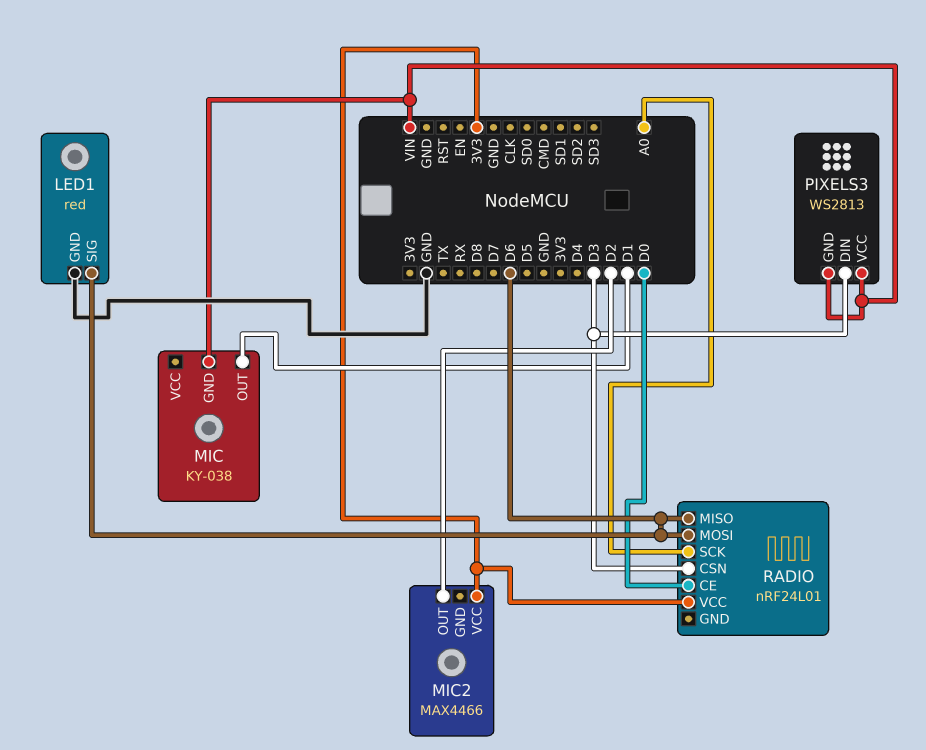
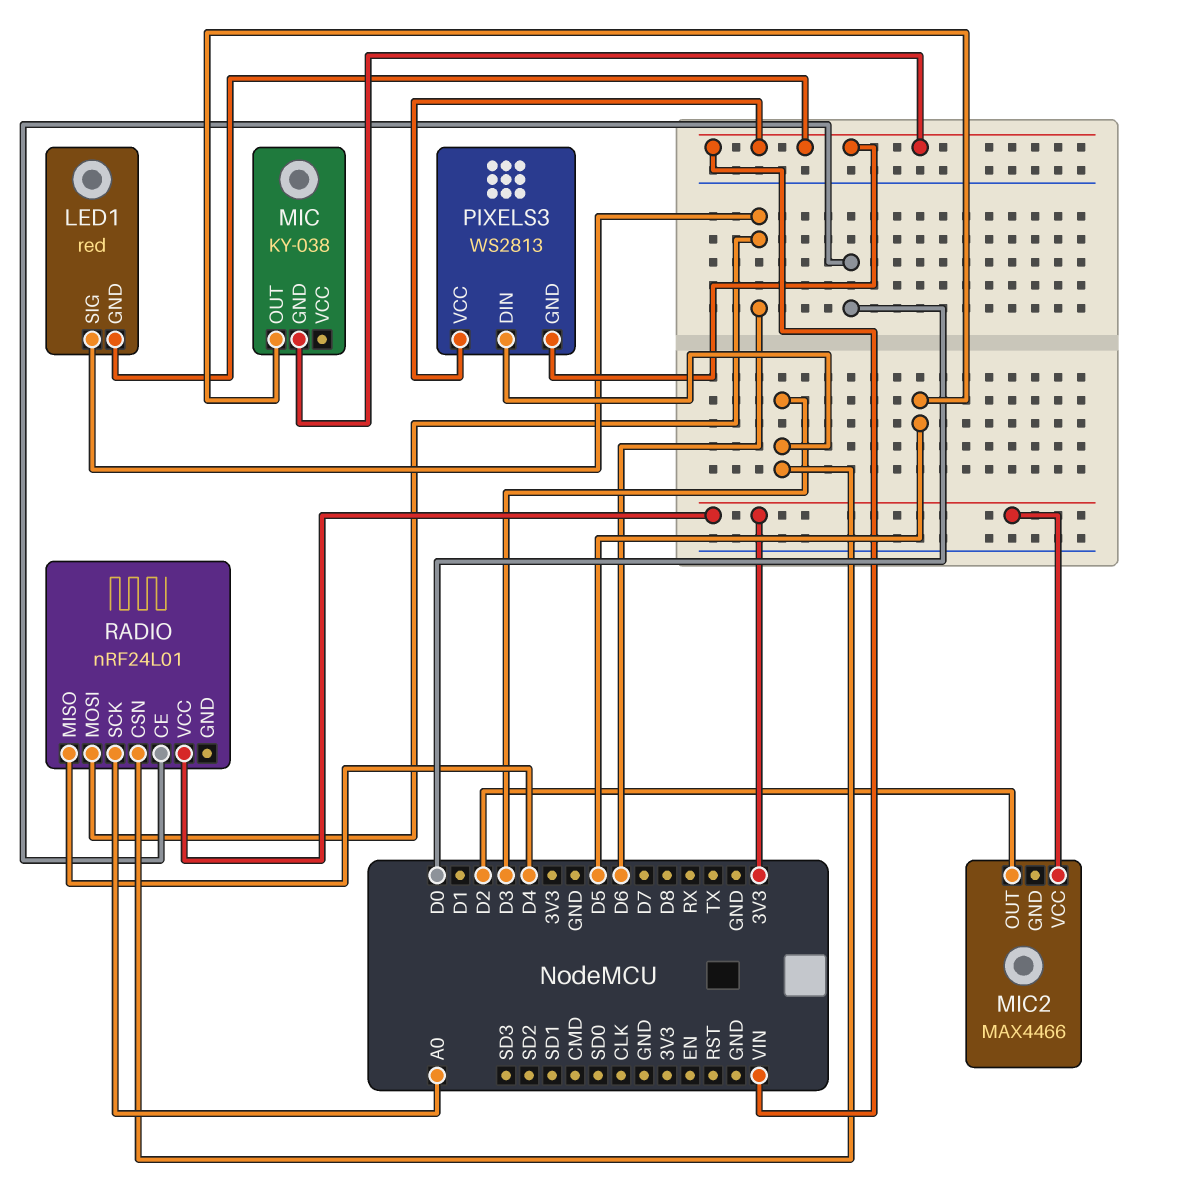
LED1 pin GND: GND -> VIN
MIC pin OUT: D1 -> D5
RADIO pin MISO: D6 -> D4

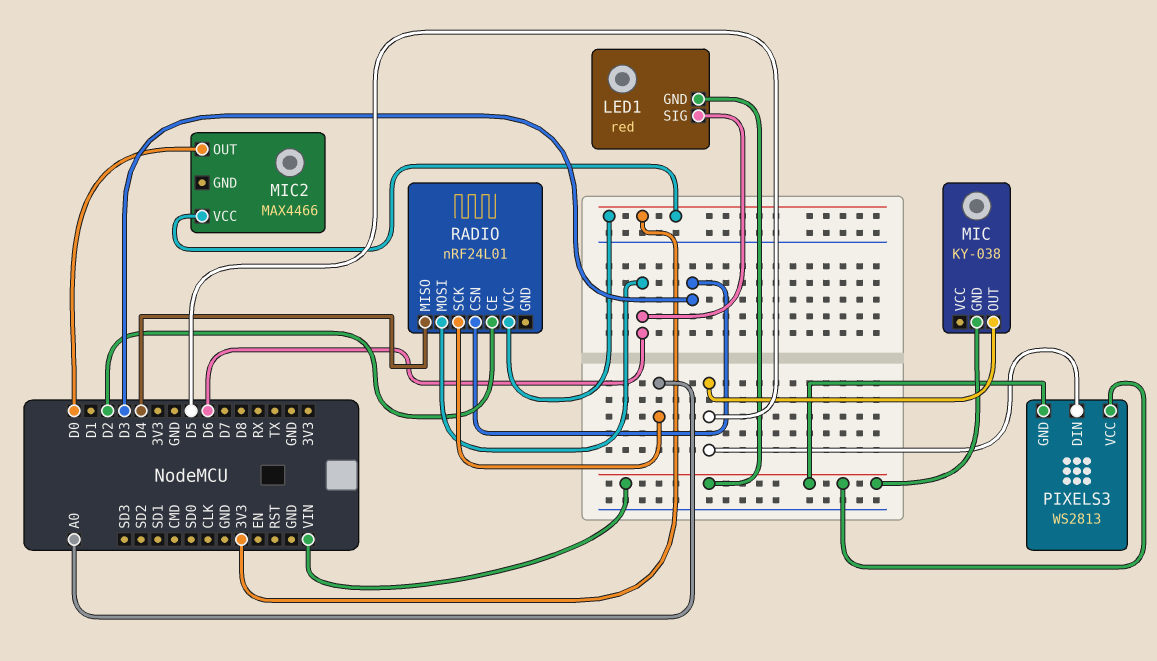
MIC2 pin OUT: D2 -> D0
PIXELS3 pin DIN: D3 -> D5
RADIO pin CE: D0 -> D2

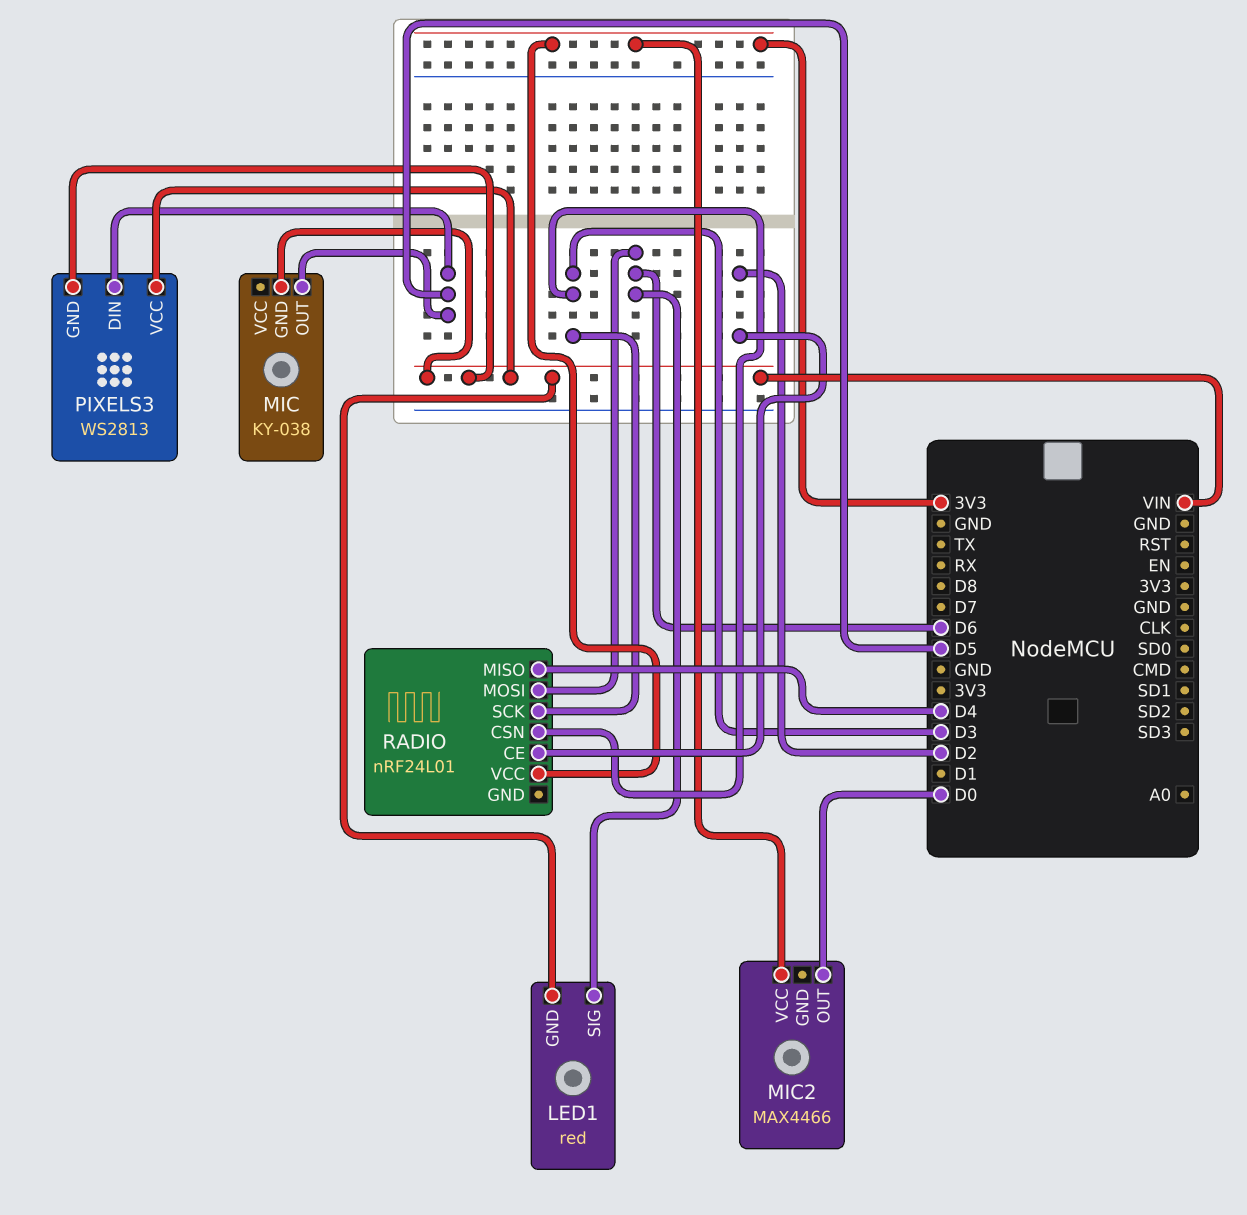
RADIO pin SCK: A0 -> D3

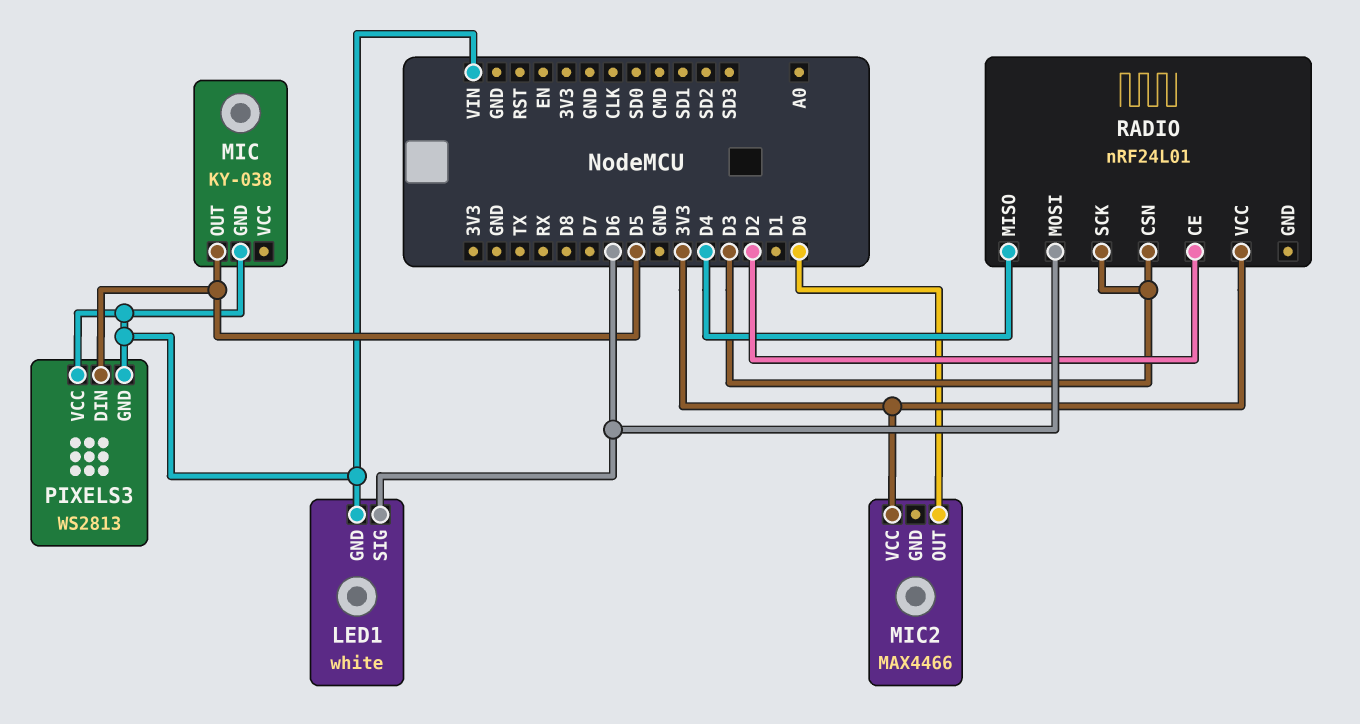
LED1: red -> white

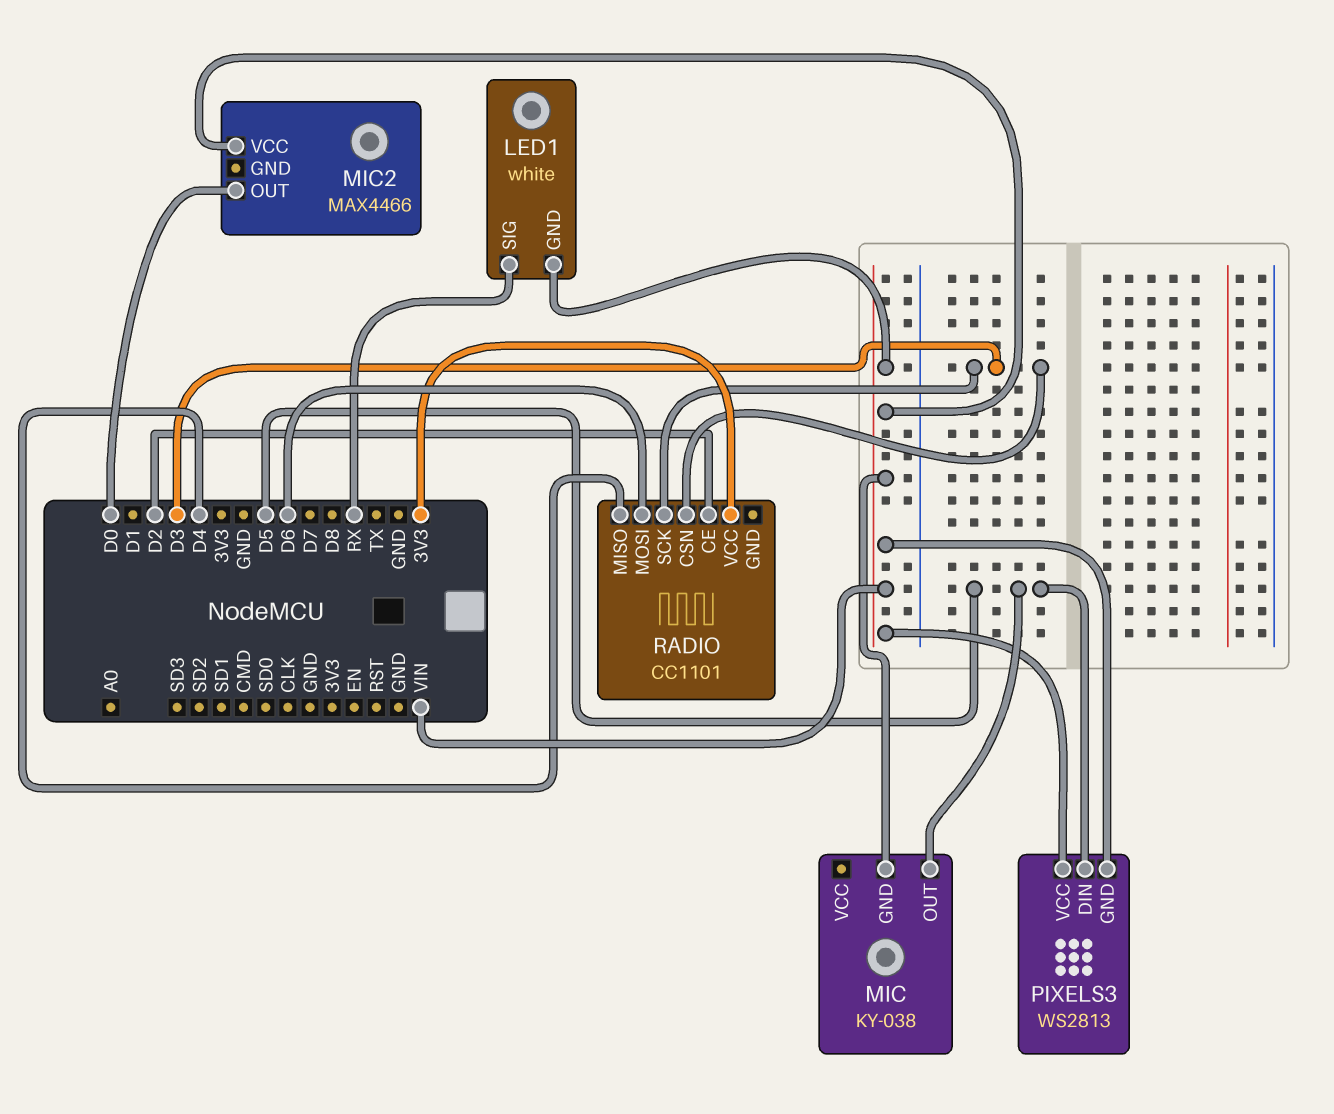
LED1 pin SIG: D6 -> RX
MIC2 pin VCC: 3V3 -> VIN
RADIO: nRF24L01 -> CC1101

